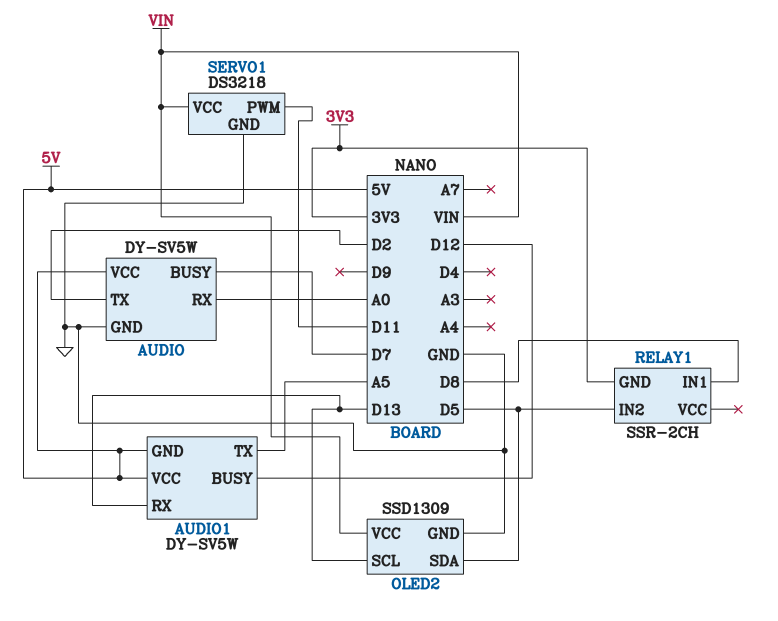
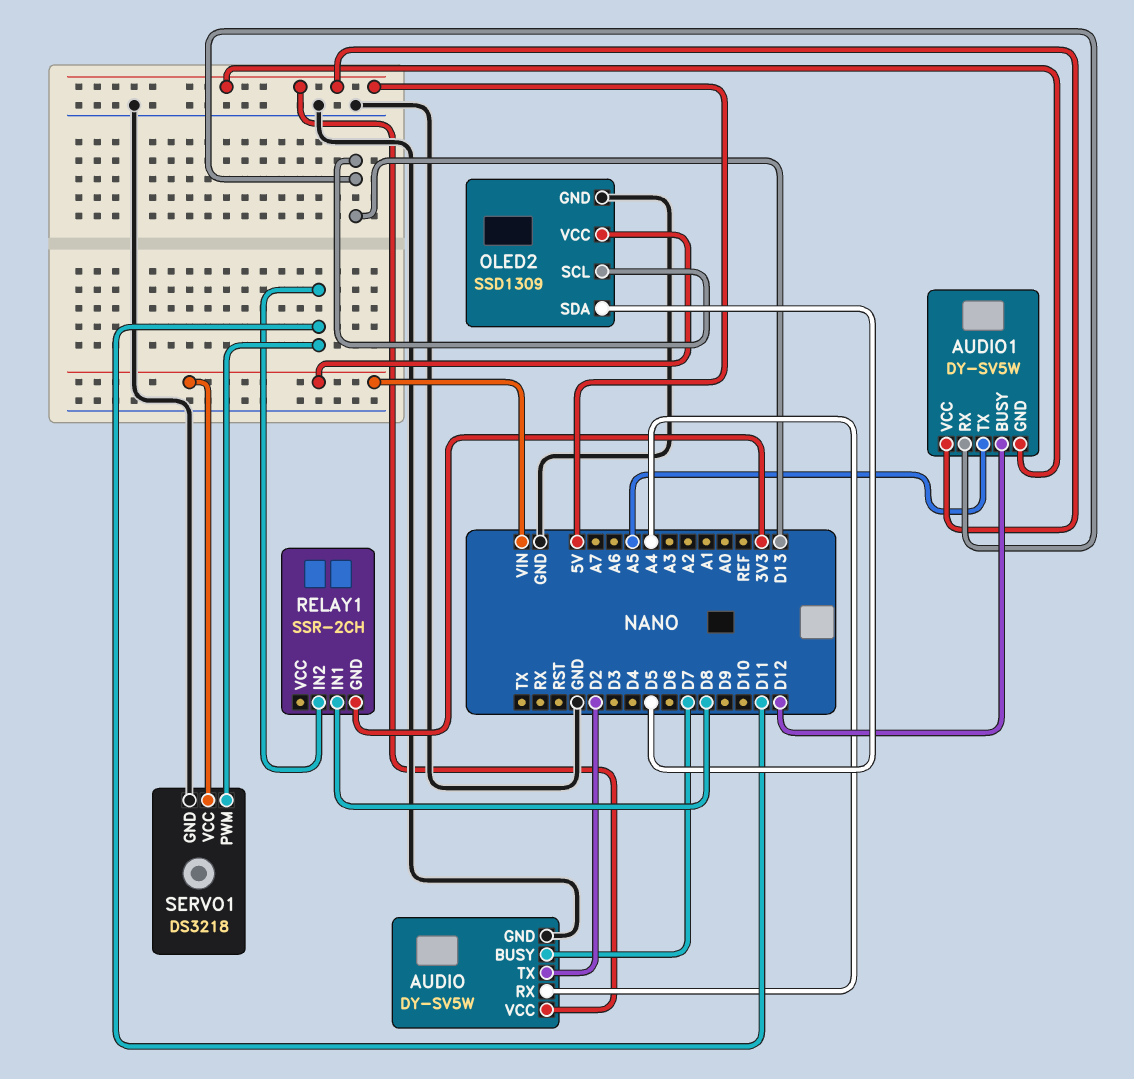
AUDIO pin RX: A0 -> A4
RELAY1 pin IN2: D5 -> D11

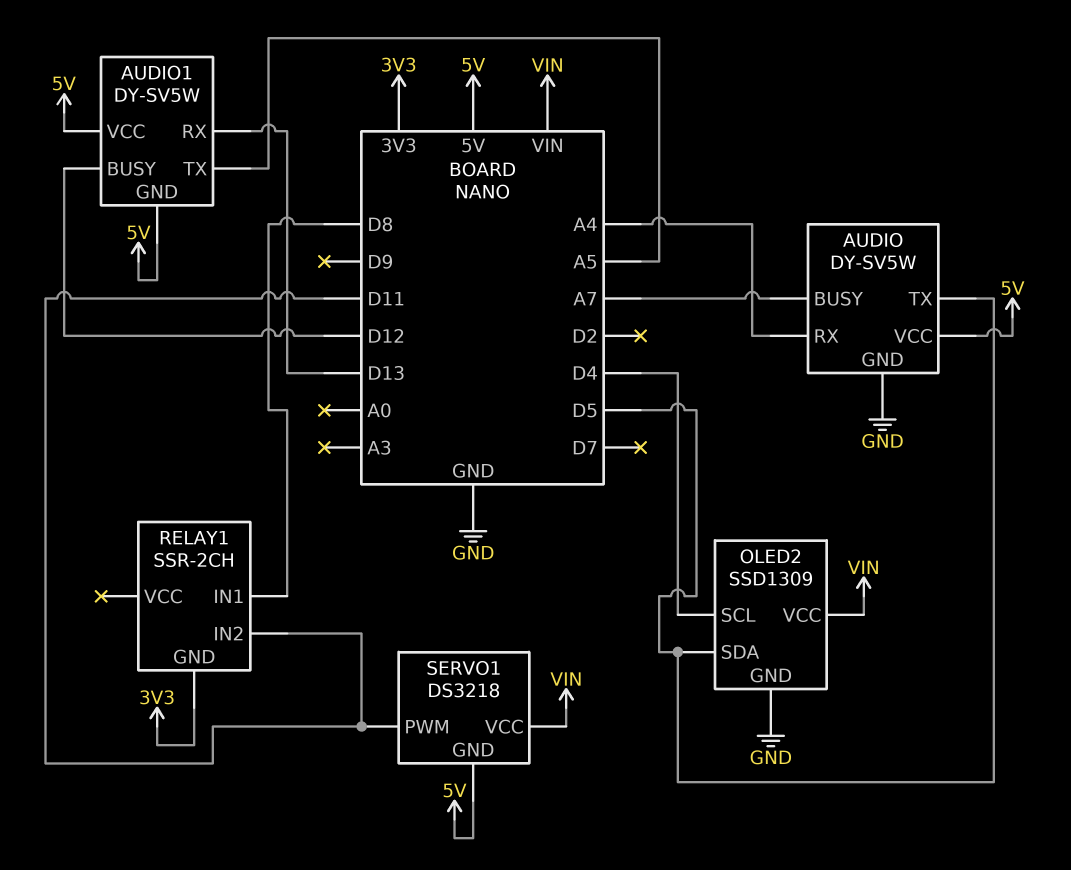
AUDIO pin BUSY: D7 -> A7
AUDIO pin TX: D2 -> D5
OLED2 pin SCL: D13 -> D4
SERVO1 pin GND: GND -> 5V

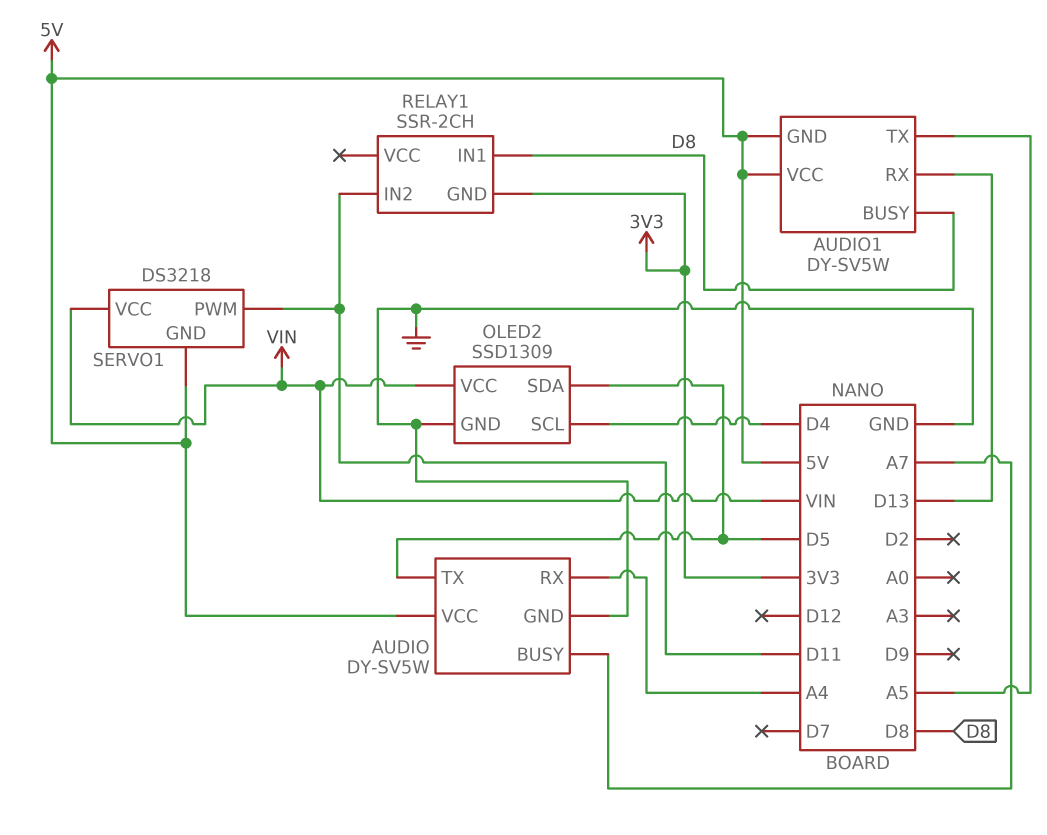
AUDIO1 pin BUSY: D12 -> D8

